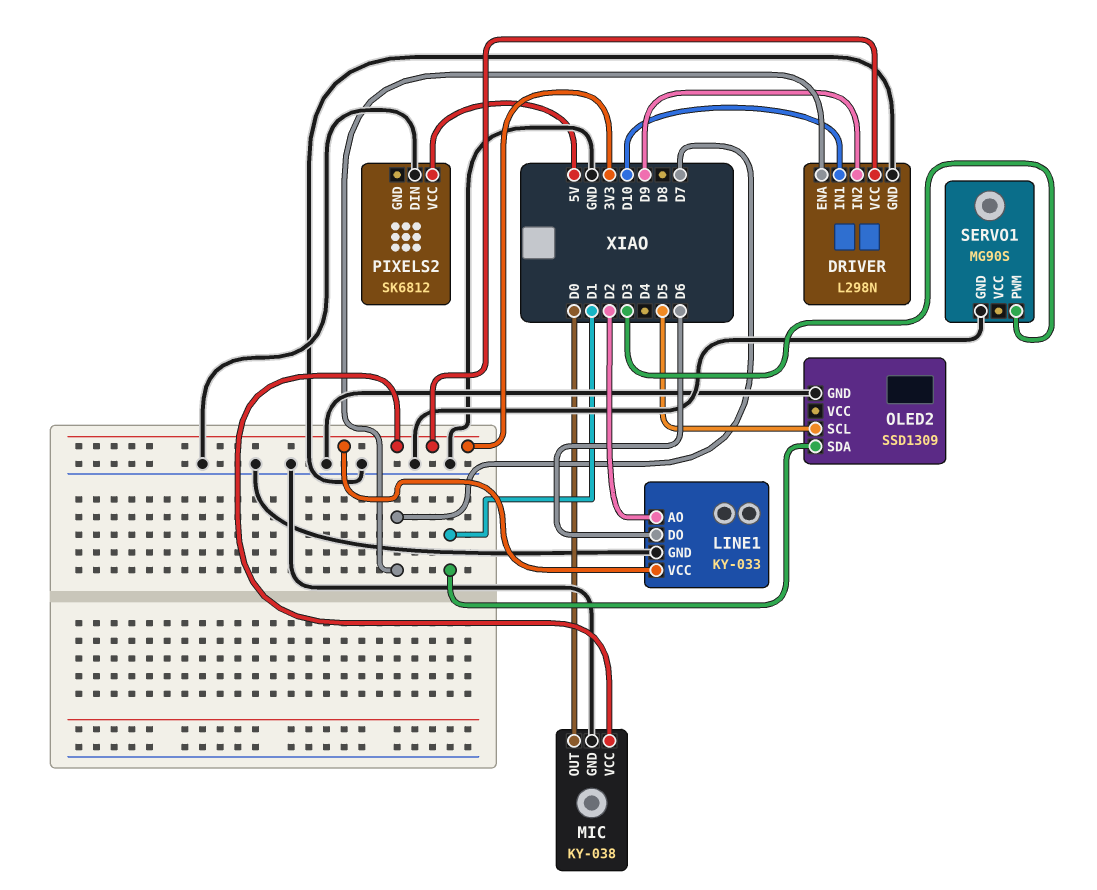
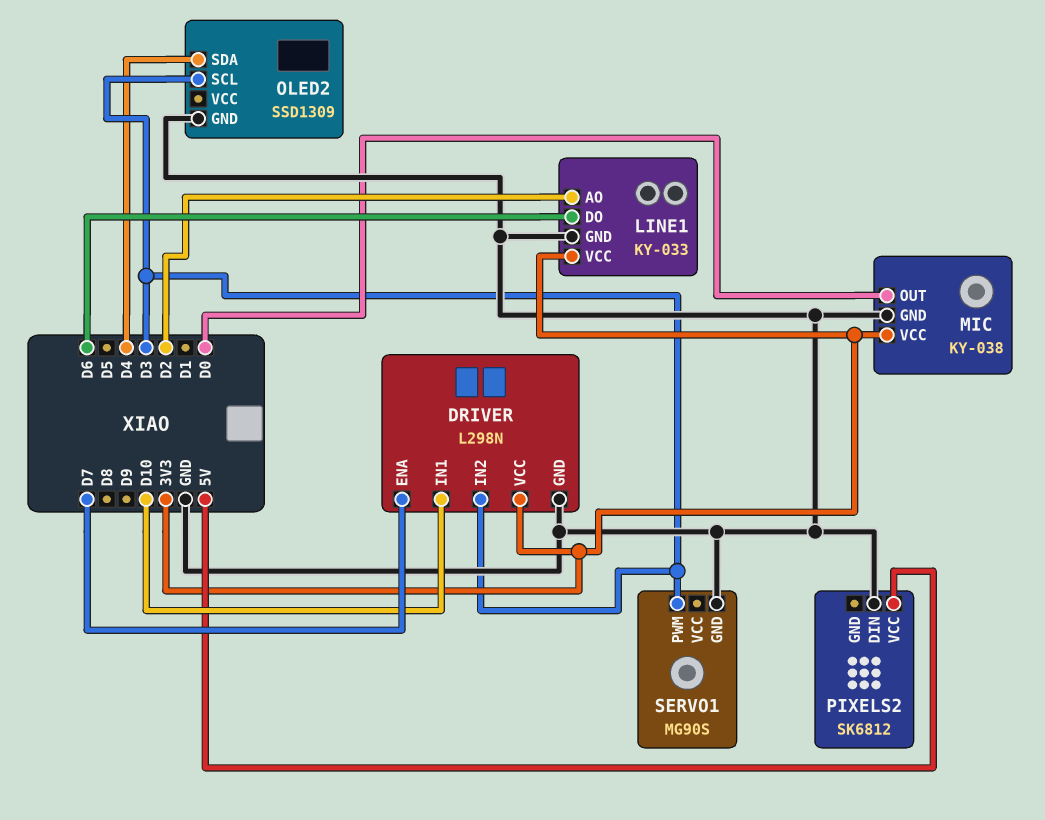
DRIVER pin IN2: D9 -> D3
OLED2 pin SCL: D5 -> D3
OLED2 pin SDA: D1 -> D4

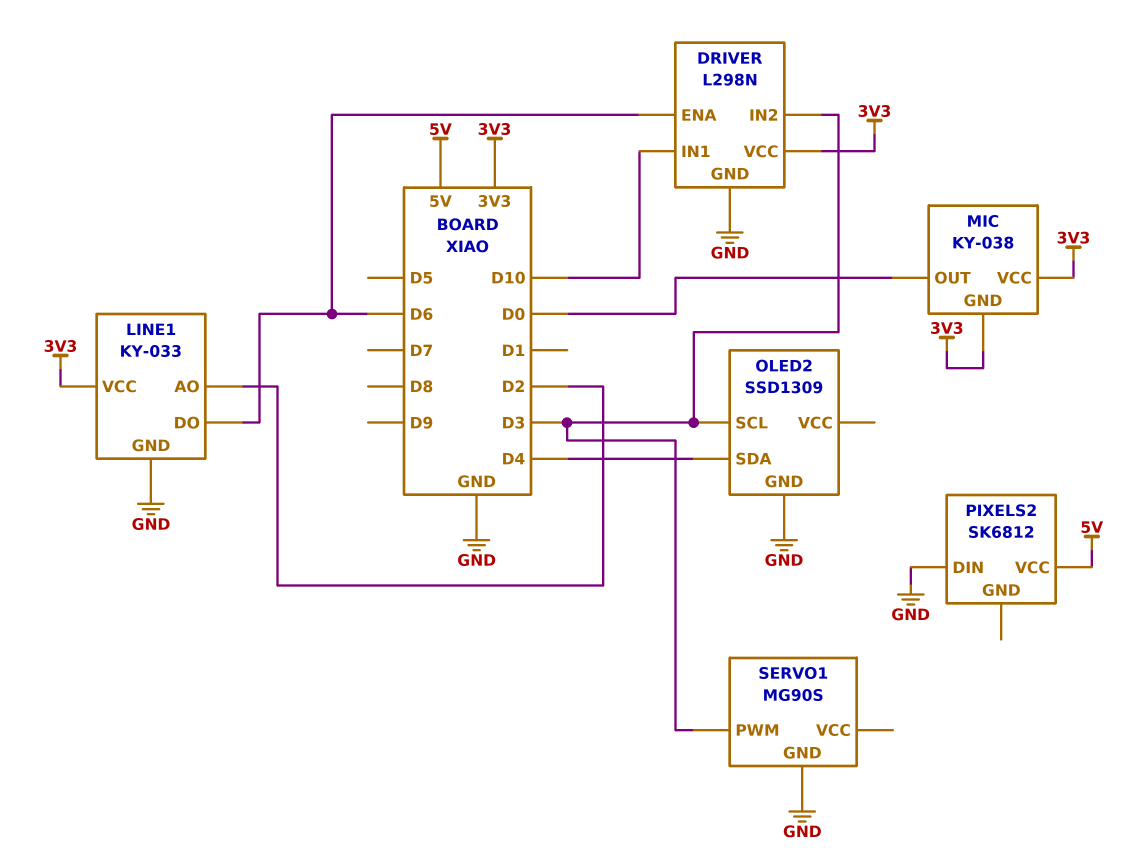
DRIVER pin ENA: D7 -> D6
MIC pin GND: GND -> 3V3

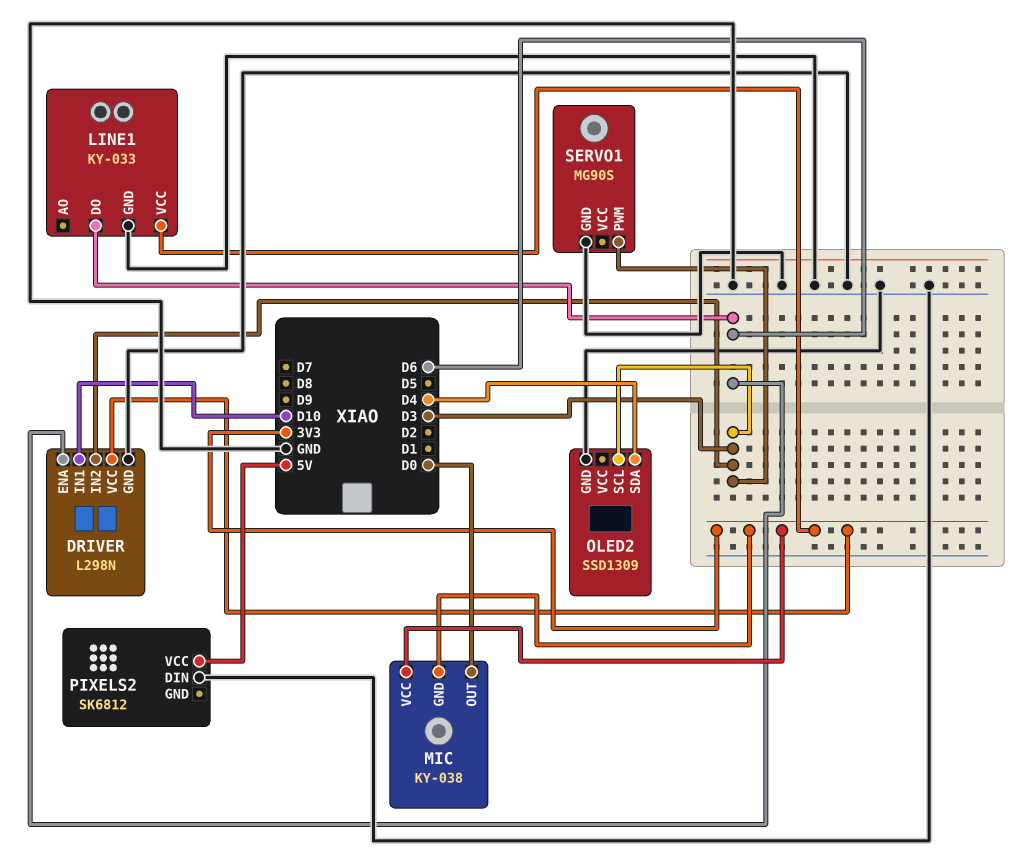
LINE1 pin AO: D2 -> none

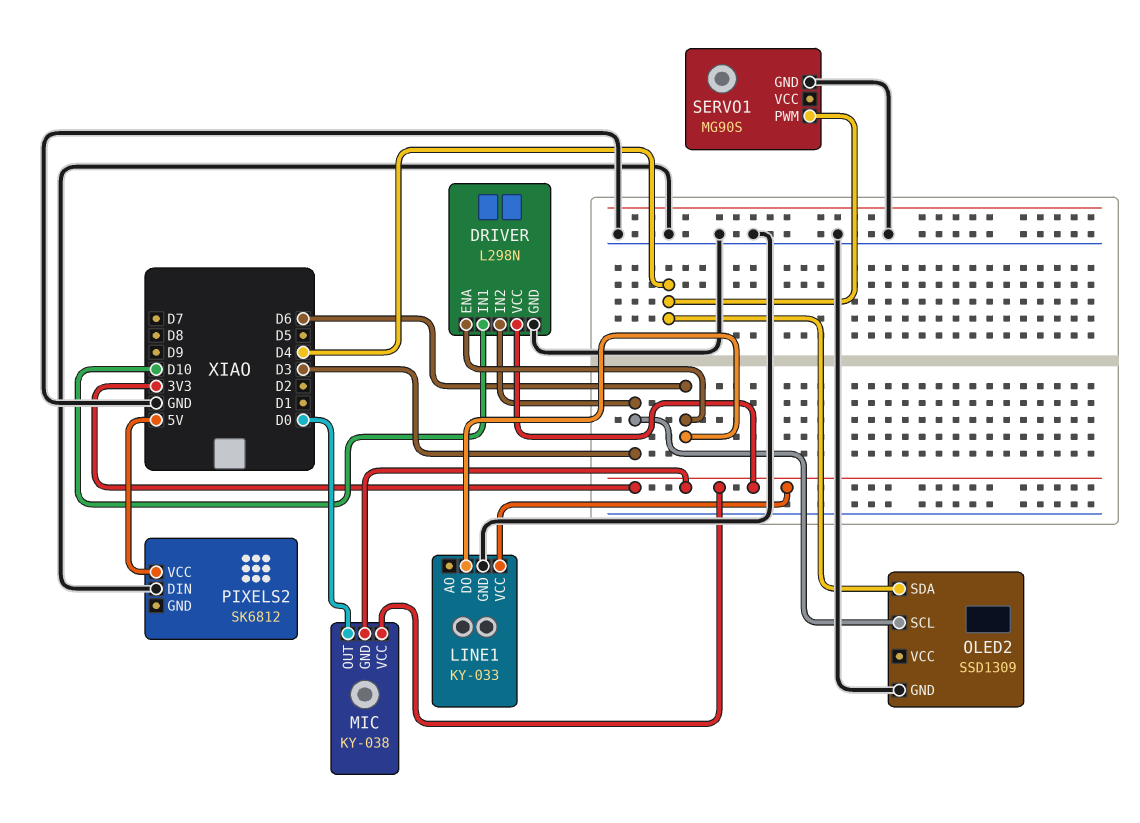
SERVO1 pin PWM: D3 -> D4

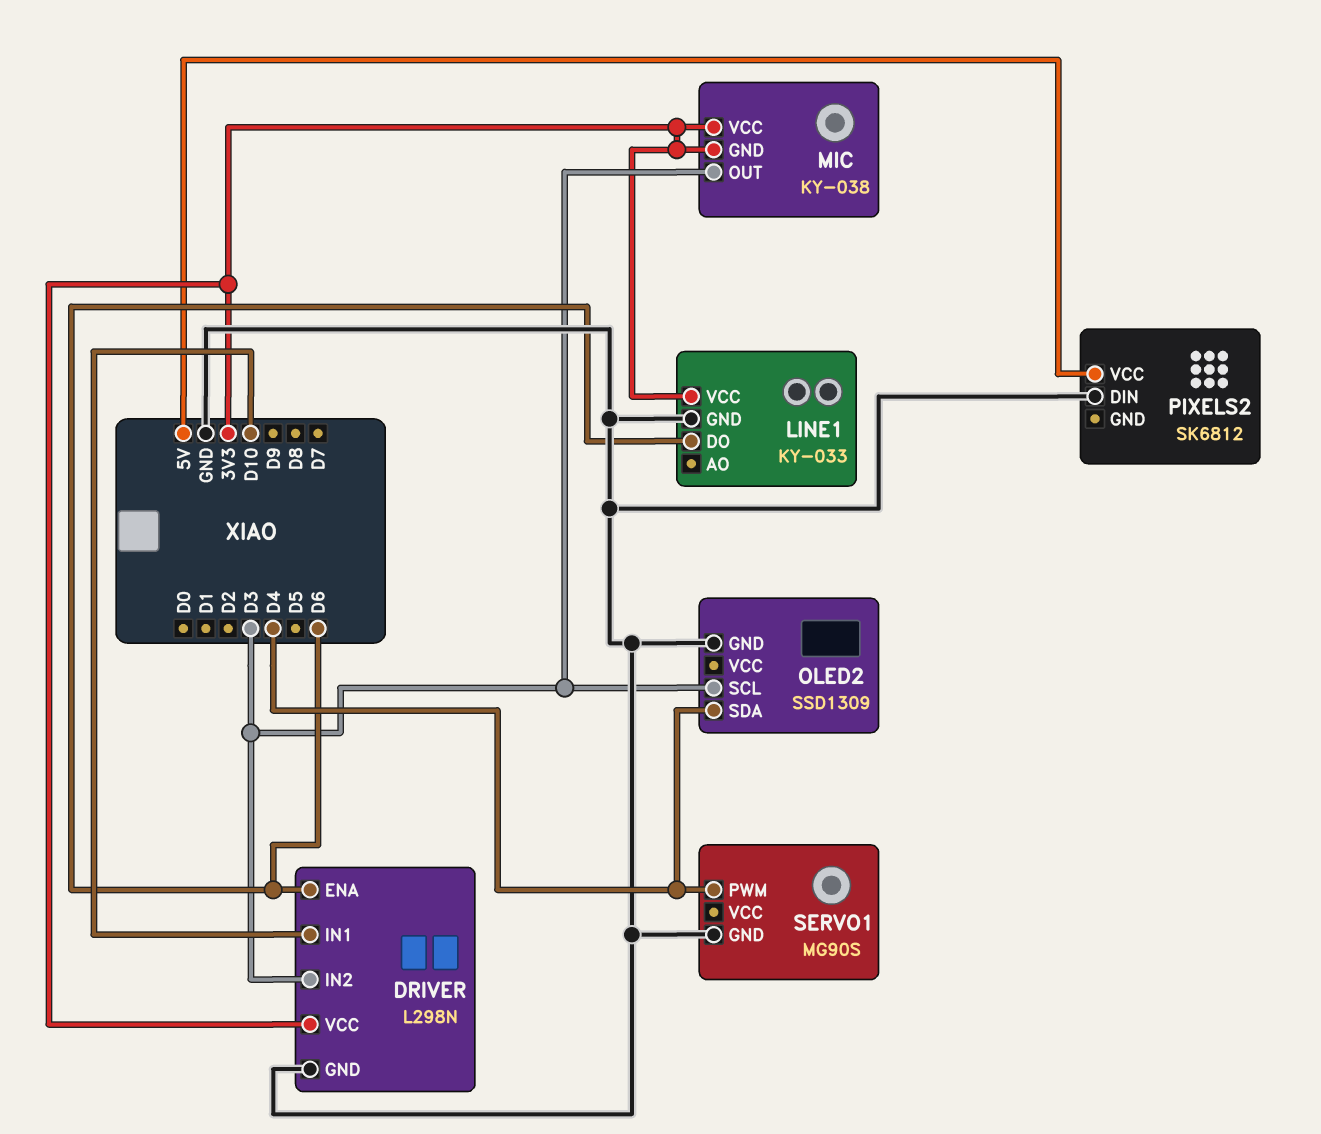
MIC pin OUT: D0 -> D3

